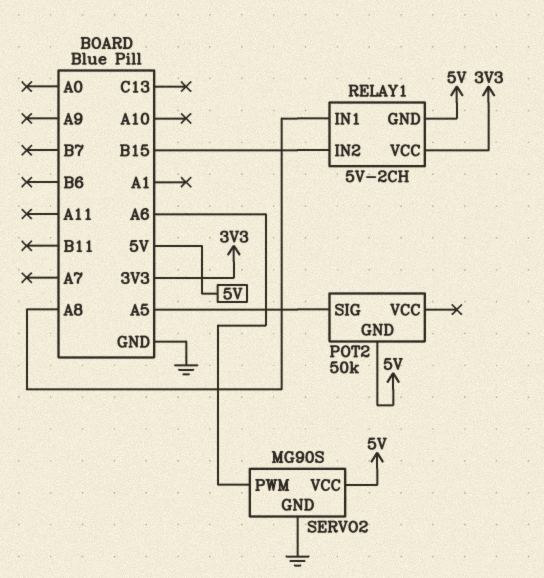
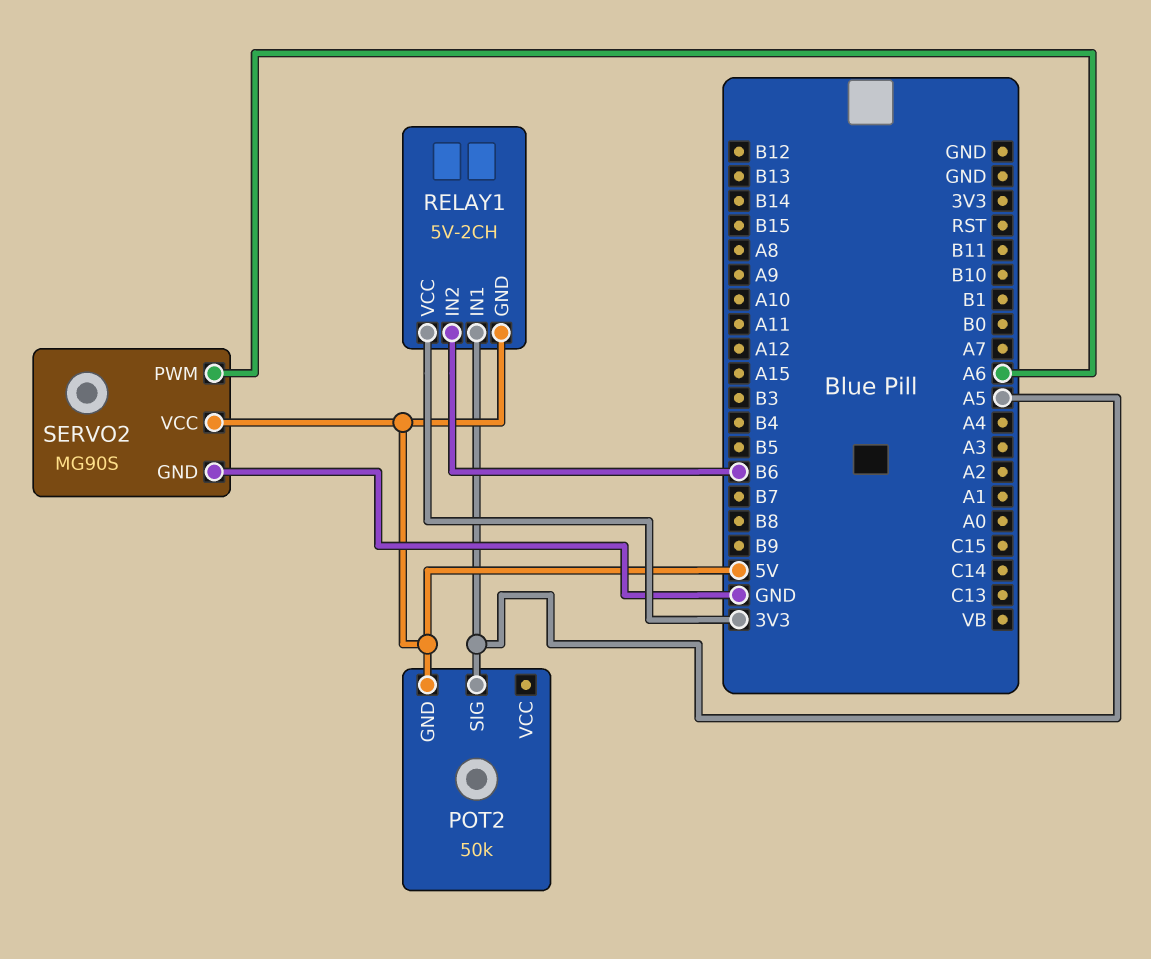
RELAY1 pin IN1: A8 -> A5
RELAY1 pin IN2: B15 -> B6

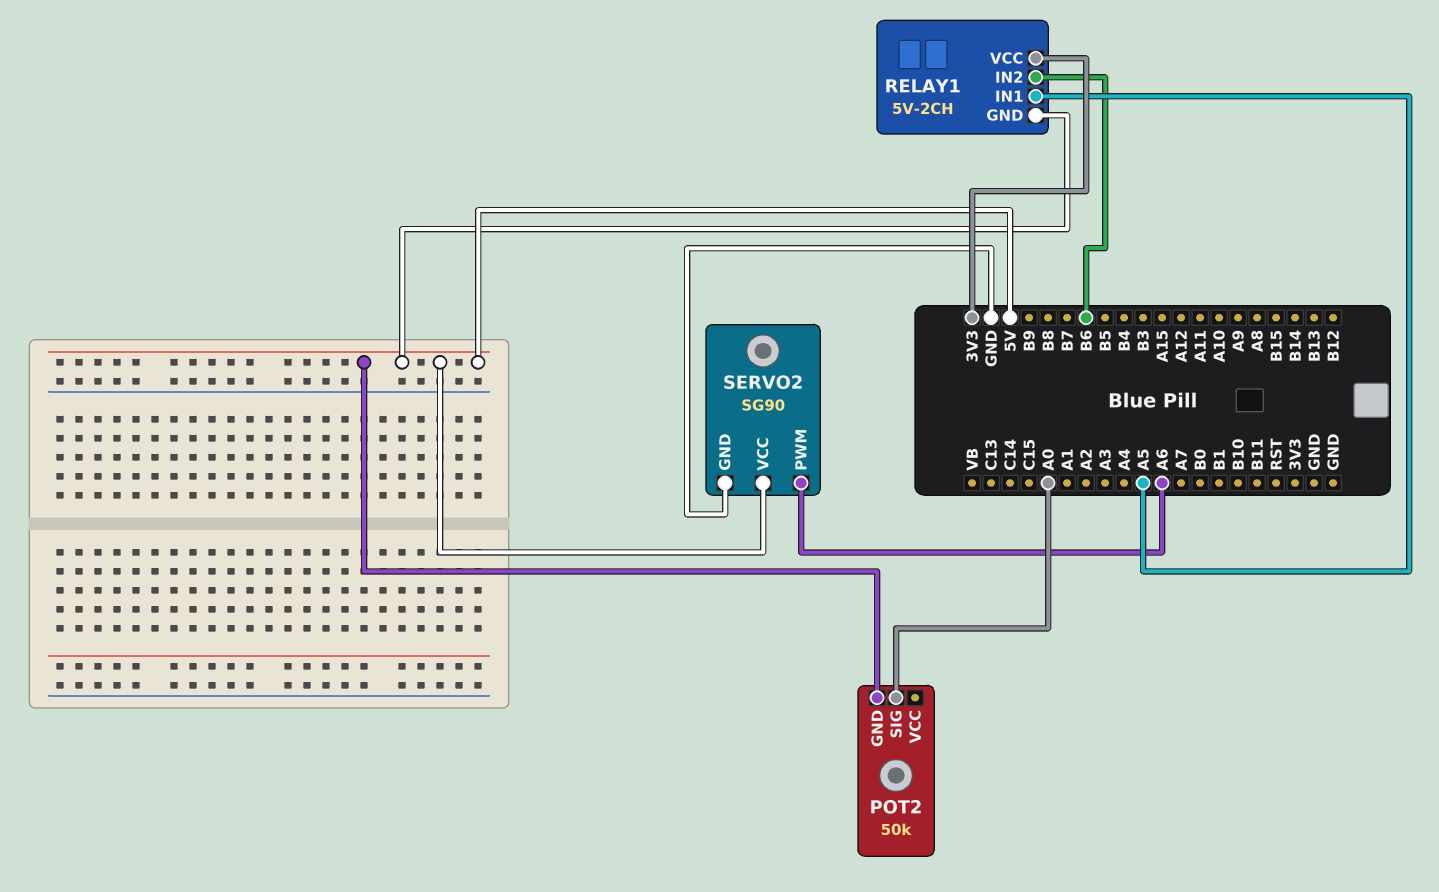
POT2 pin SIG: A5 -> A0
SERVO2: MG90S -> SG90

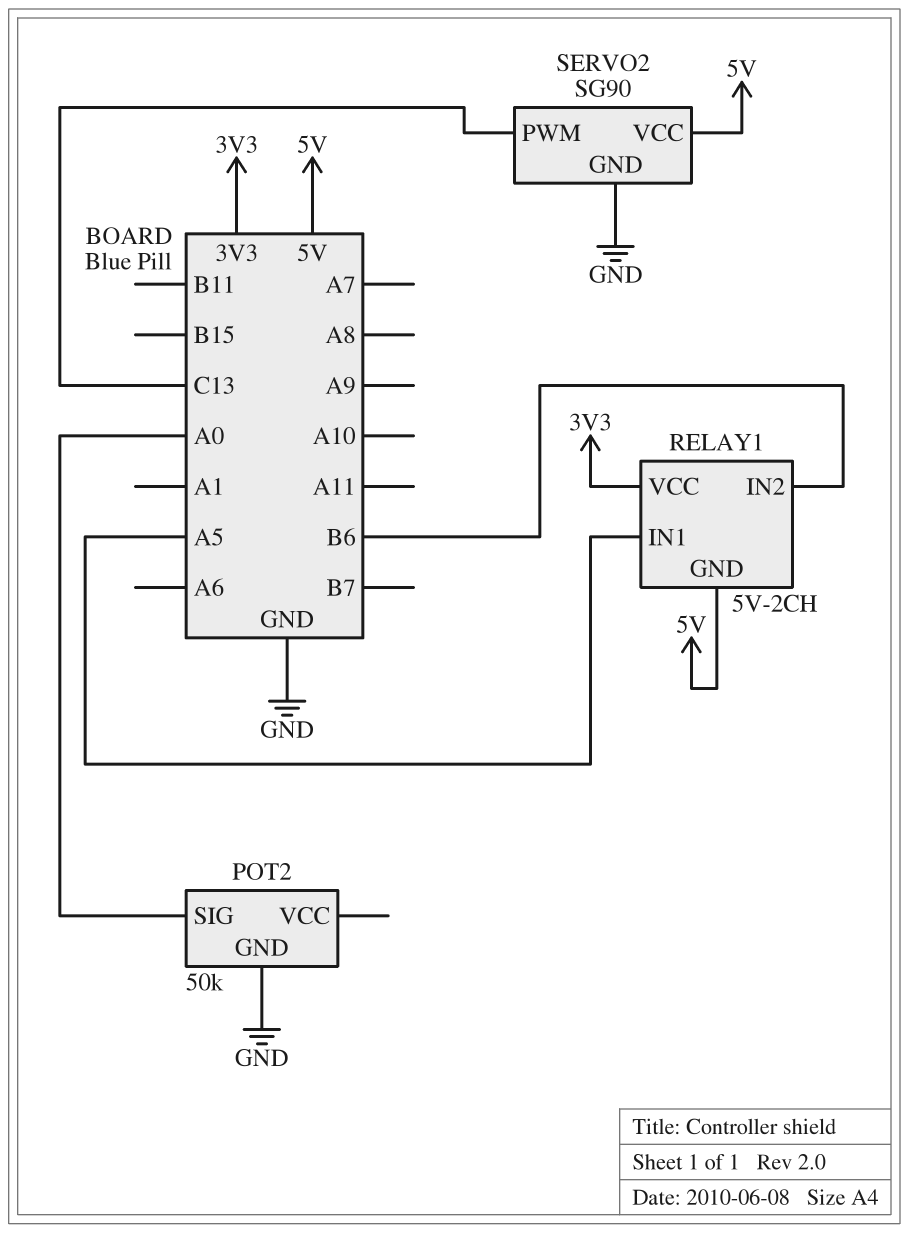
POT2 pin GND: 5V -> GND
SERVO2 pin PWM: A6 -> C13

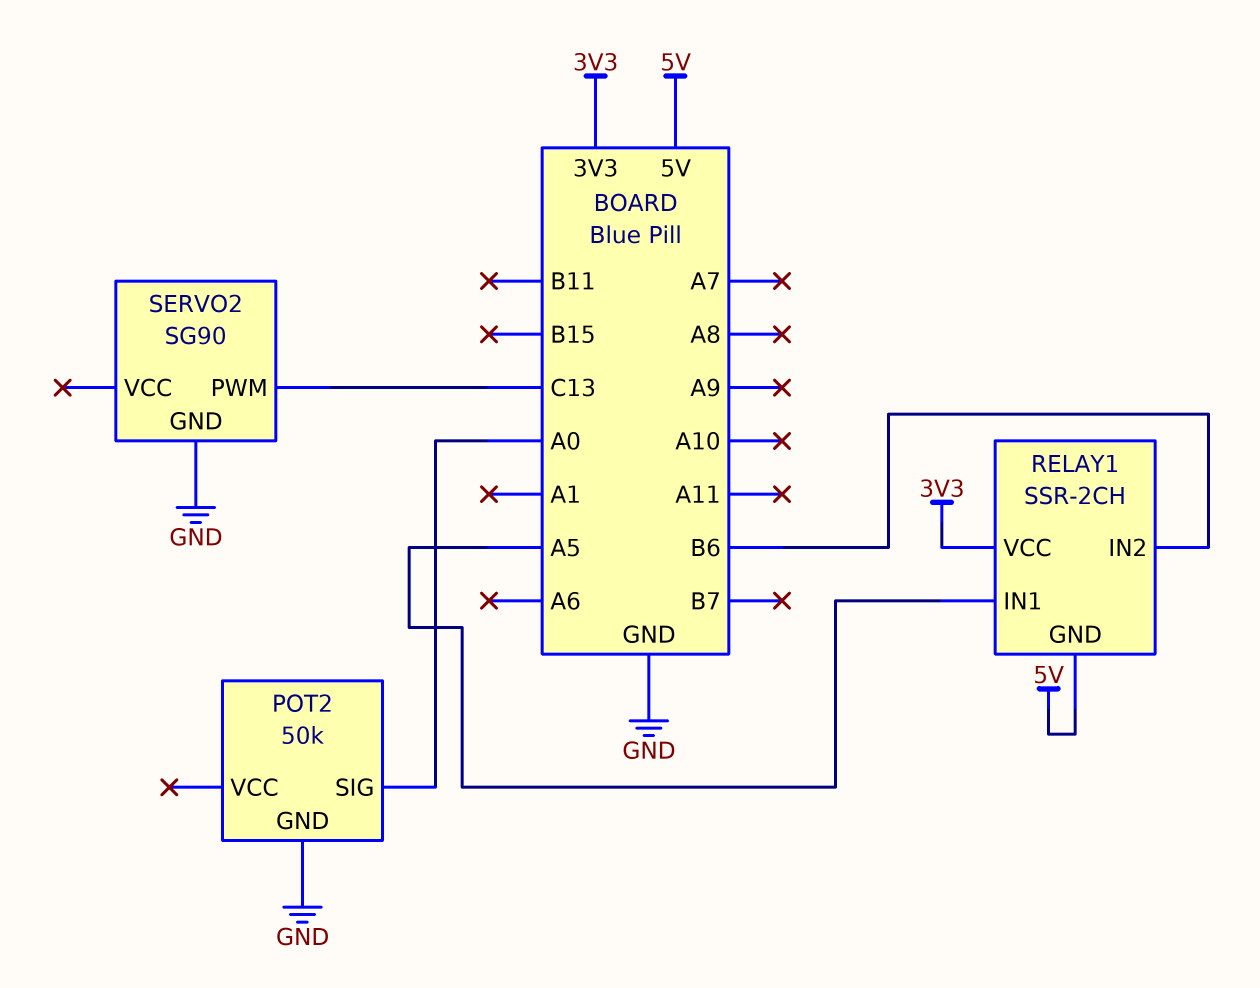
RELAY1: 5V-2CH -> SSR-2CH
SERVO2 pin VCC: 5V -> none

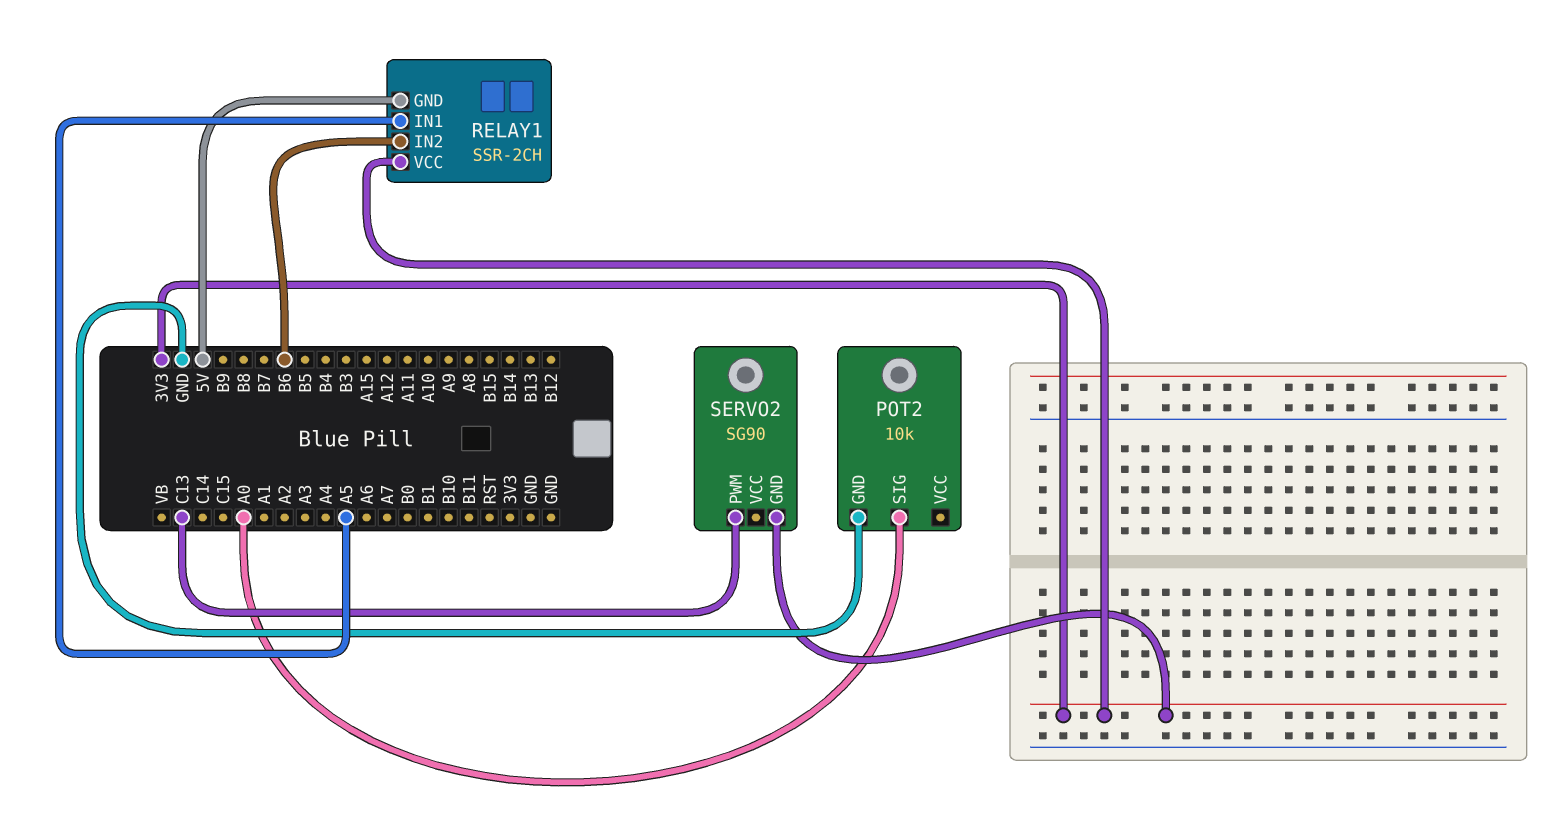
POT2: 50k -> 10k
SERVO2 pin GND: GND -> 3V3

